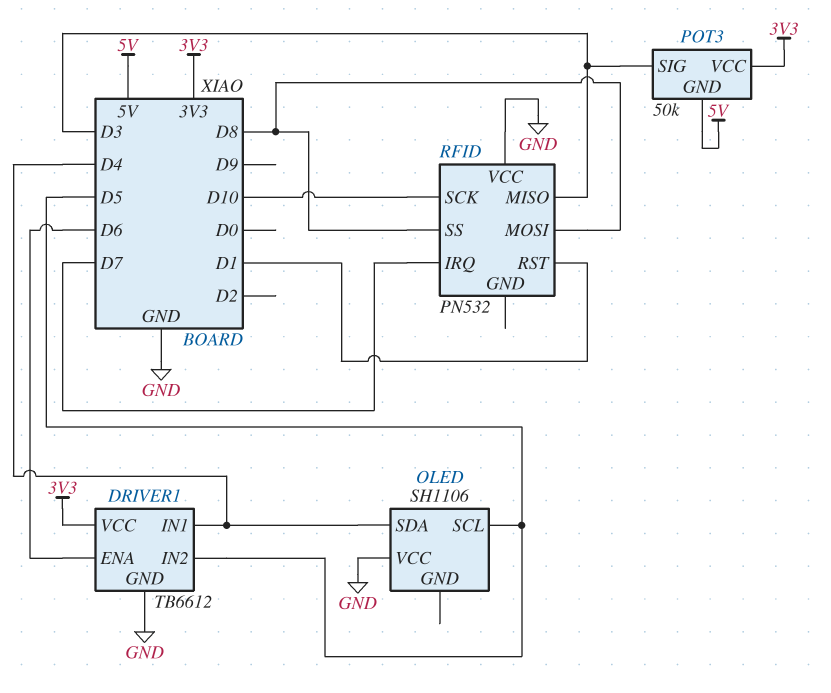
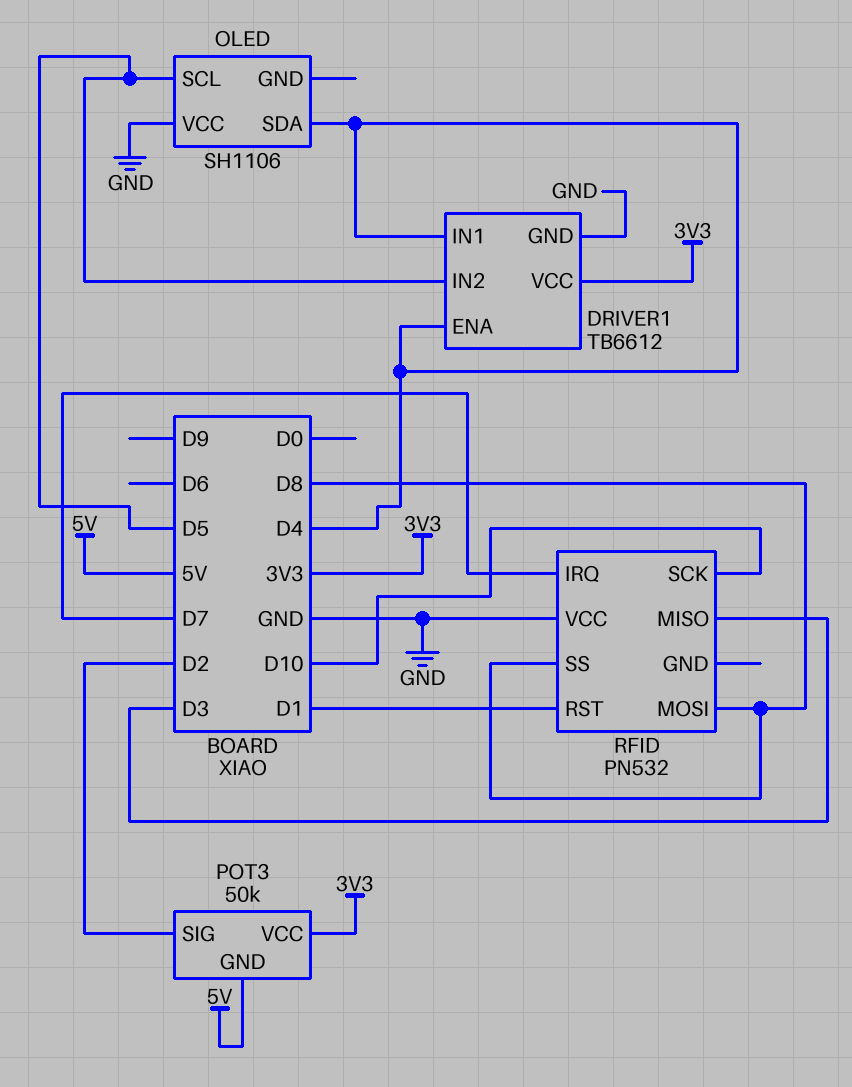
DRIVER1 pin ENA: D6 -> D4
POT3 pin SIG: D3 -> D2

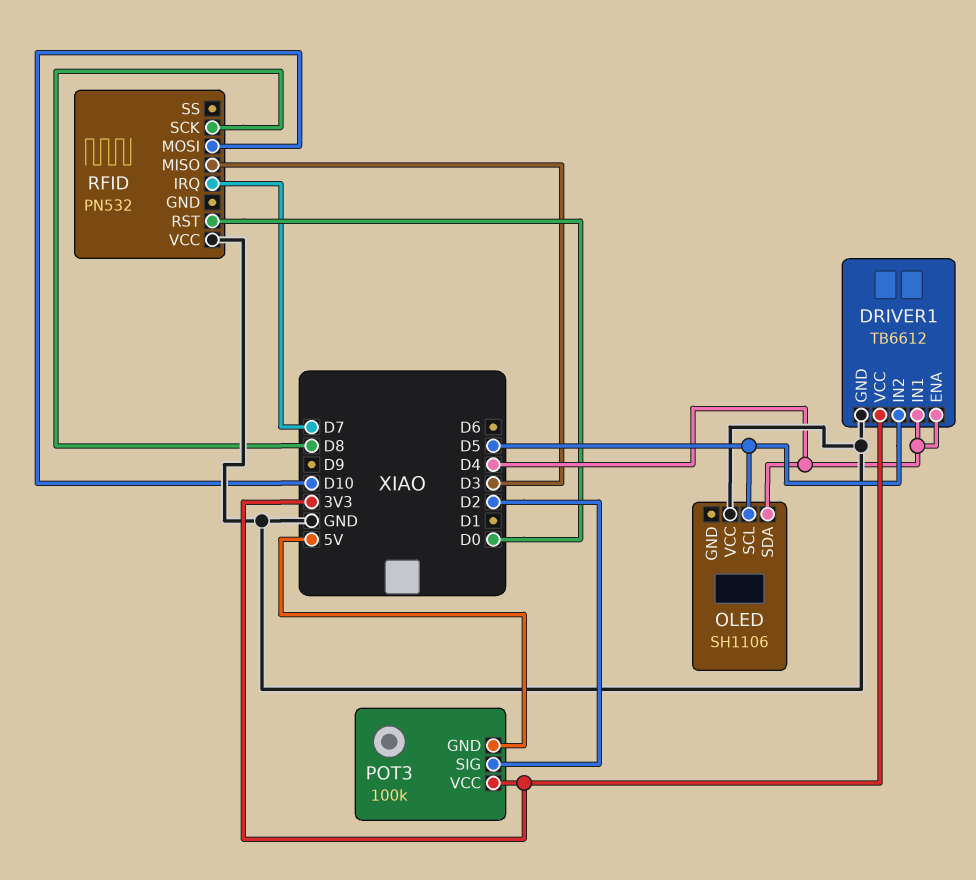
POT3: 50k -> 100k
RFID pin MOSI: D8 -> D10
RFID pin RST: D1 -> D0
RFID pin SCK: D10 -> D8
RFID pin SS: D8 -> none

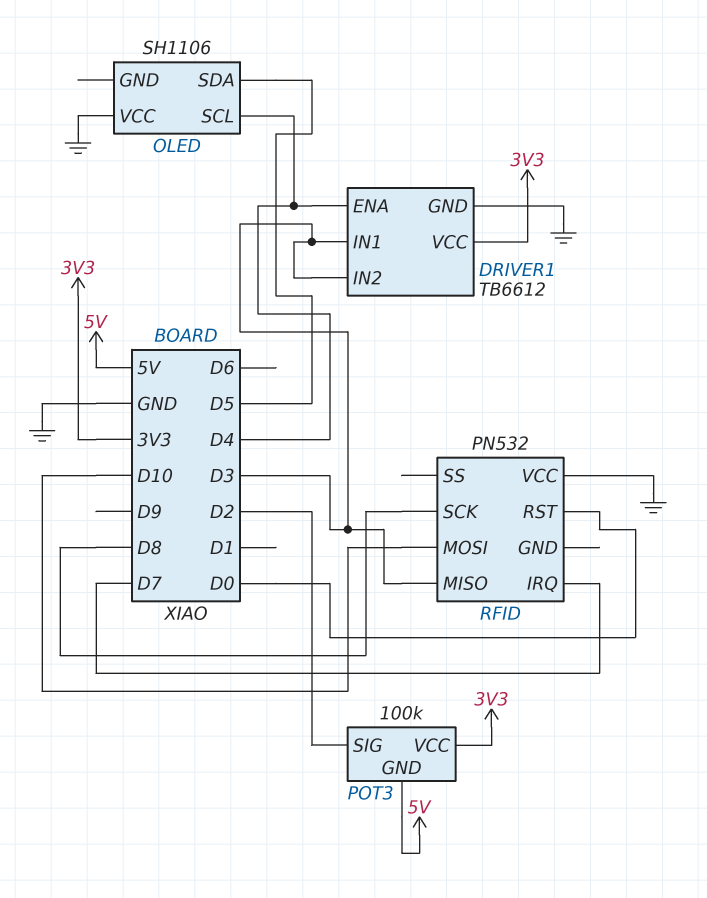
DRIVER1 pin IN1: D4 -> D3
DRIVER1 pin IN2: D5 -> D3
OLED pin SCL: D5 -> D4
OLED pin SDA: D4 -> D5

